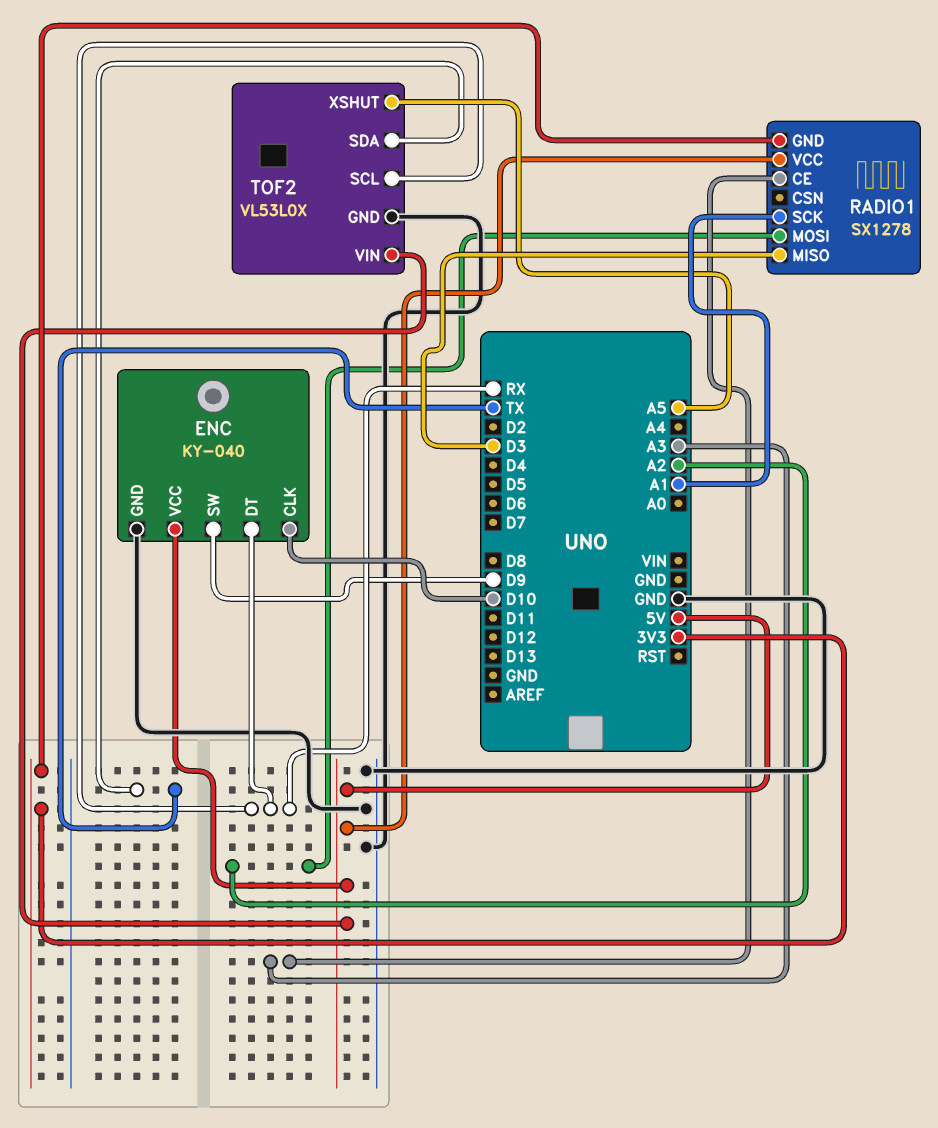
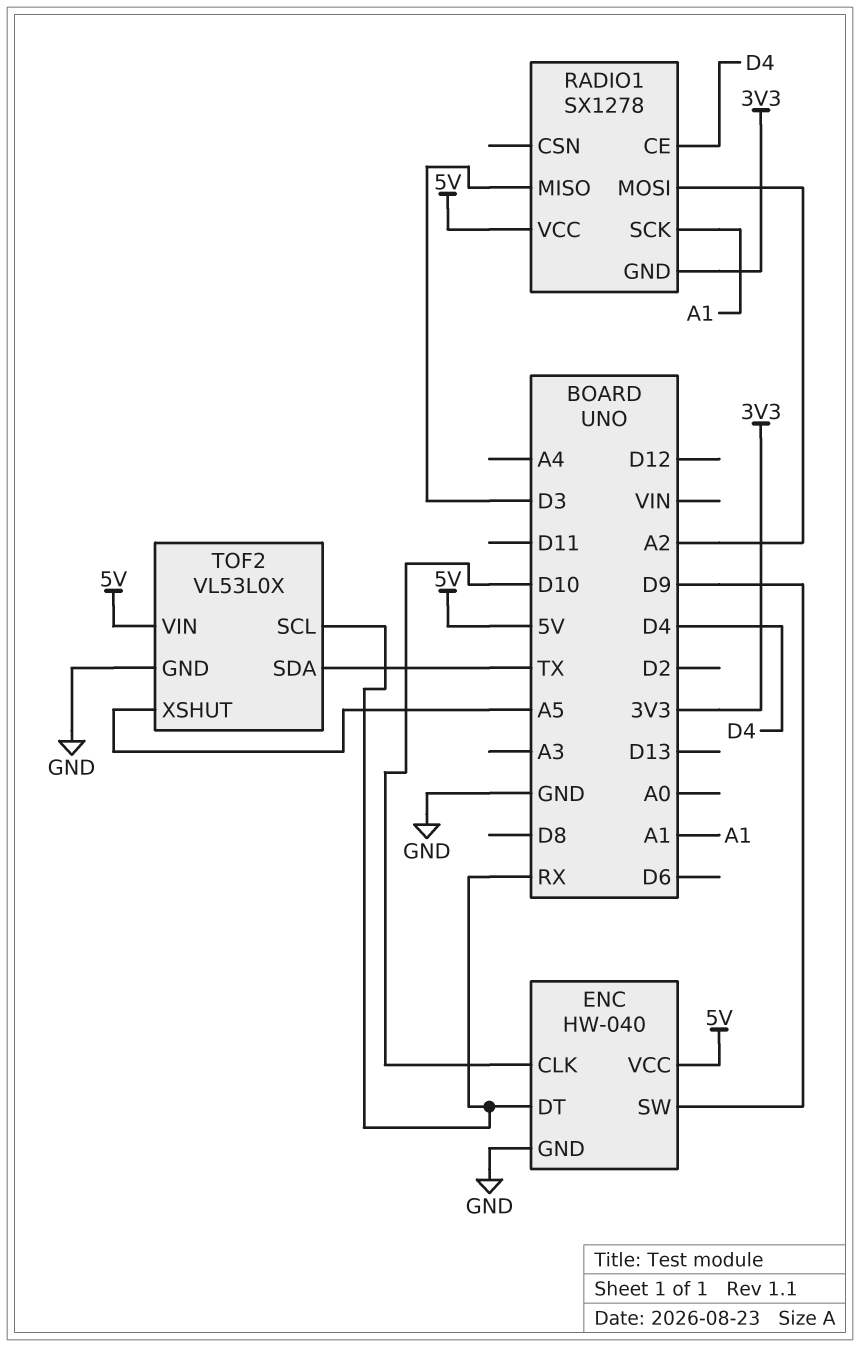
ENC: KY-040 -> HW-040
RADIO1 pin CE: A3 -> D4

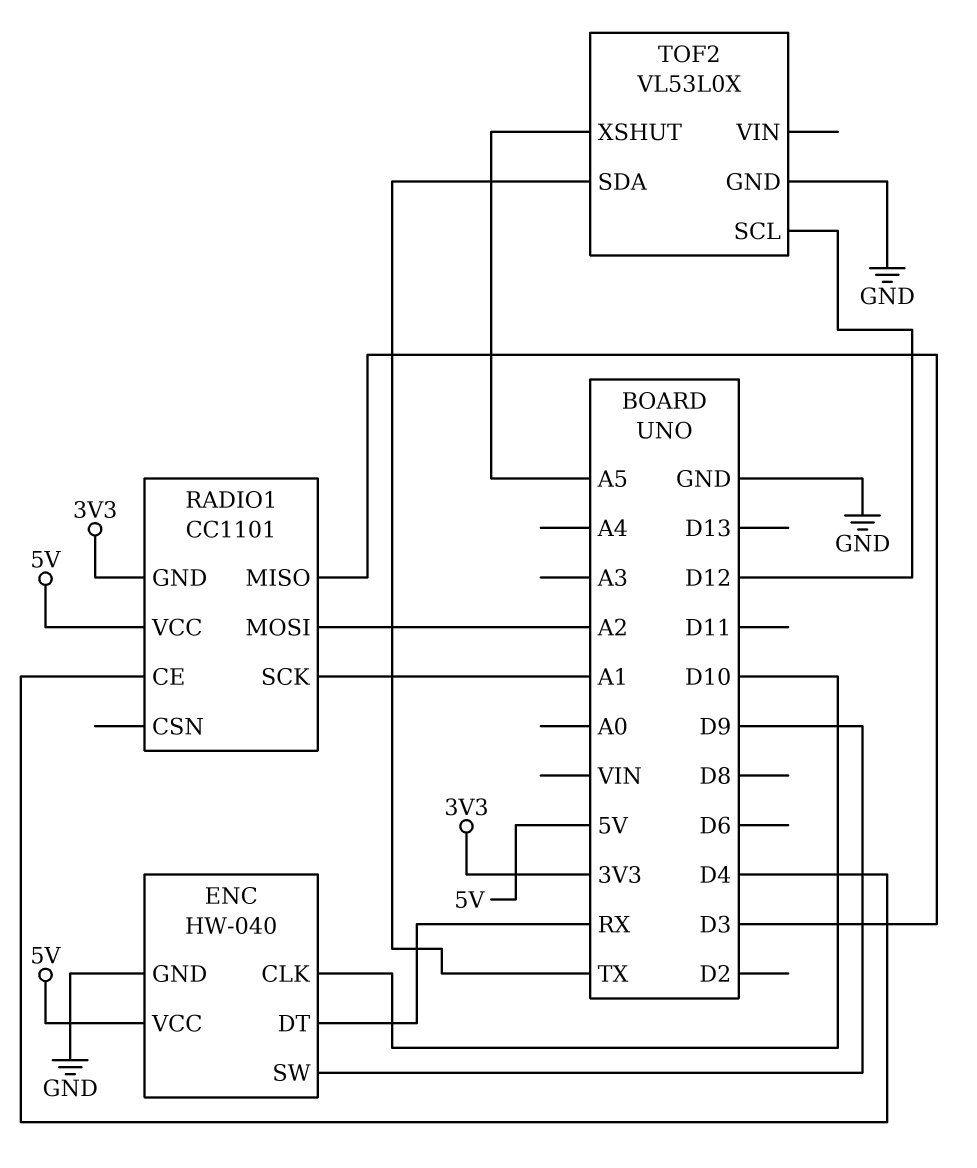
RADIO1: SX1278 -> CC1101
TOF2 pin SCL: RX -> D12
TOF2 pin VIN: 5V -> none

